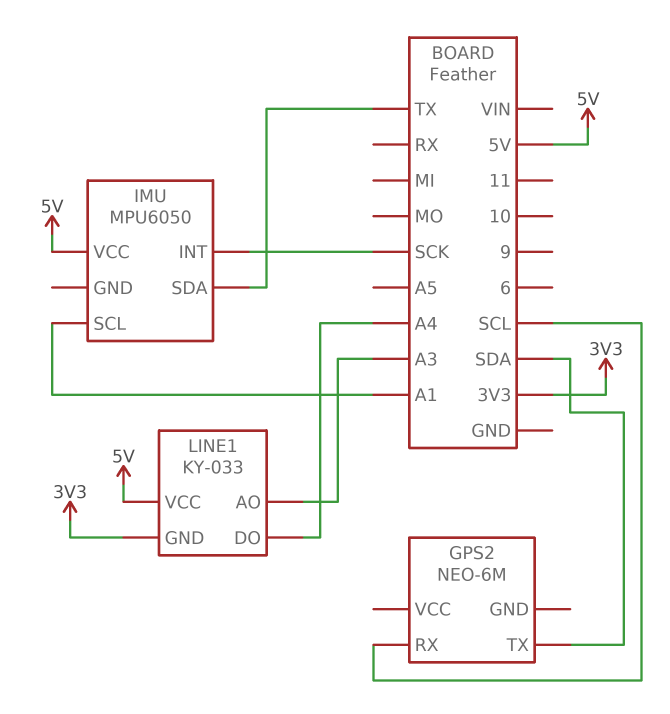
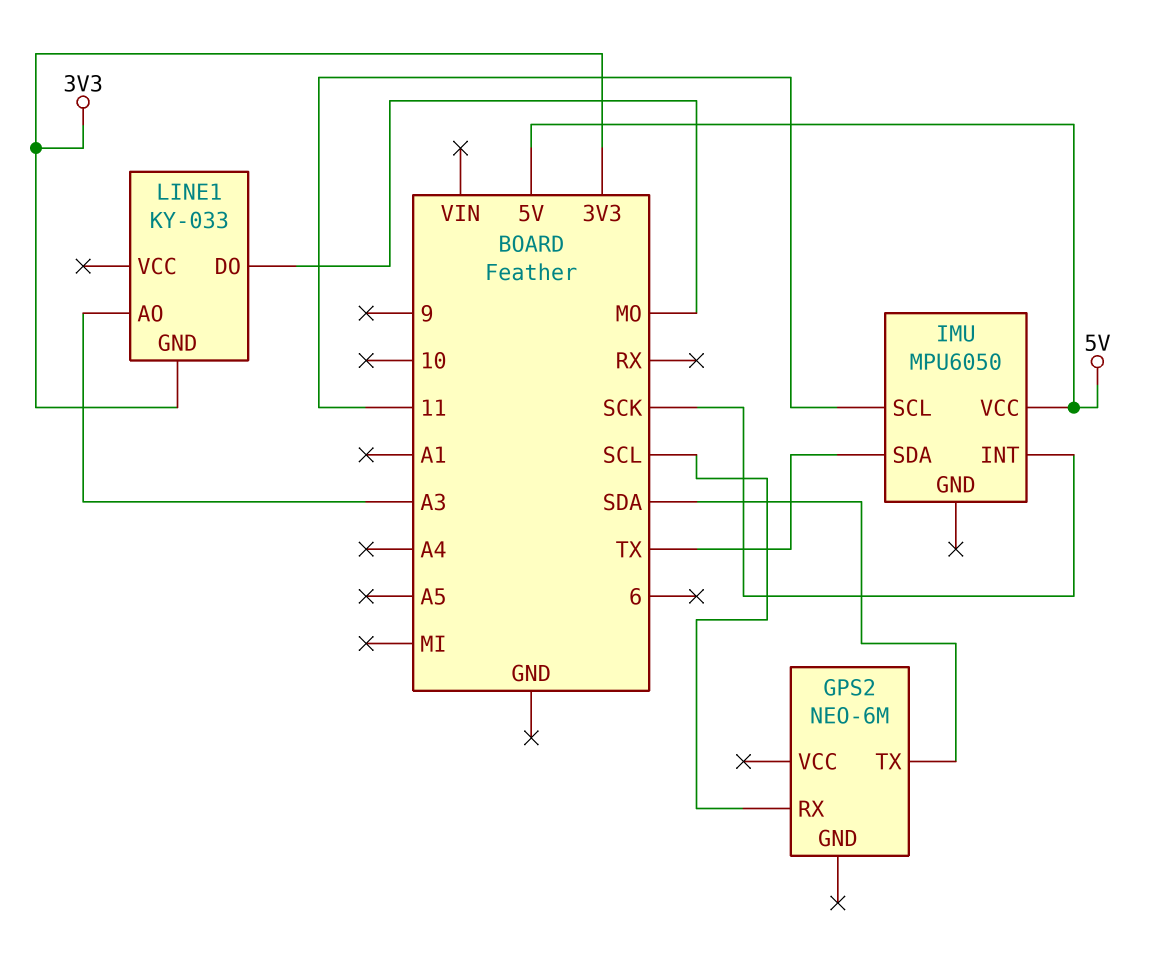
IMU pin SCL: A1 -> 11
LINE1 pin DO: A4 -> MO
LINE1 pin VCC: 5V -> none

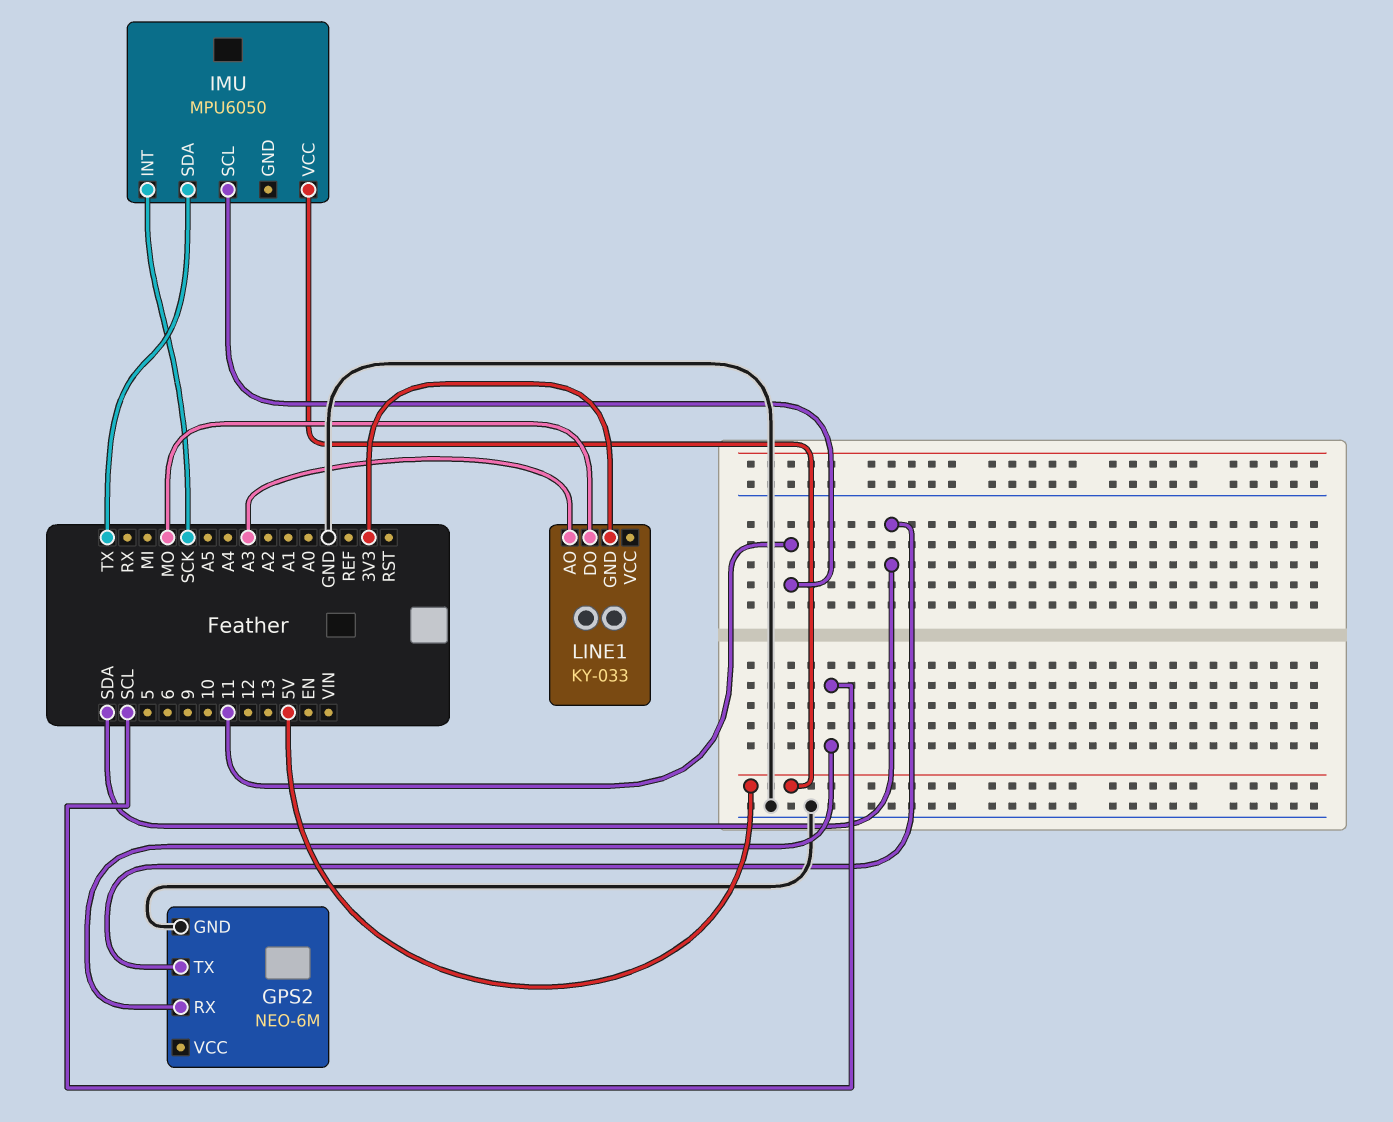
GPS2 pin GND: none -> GND

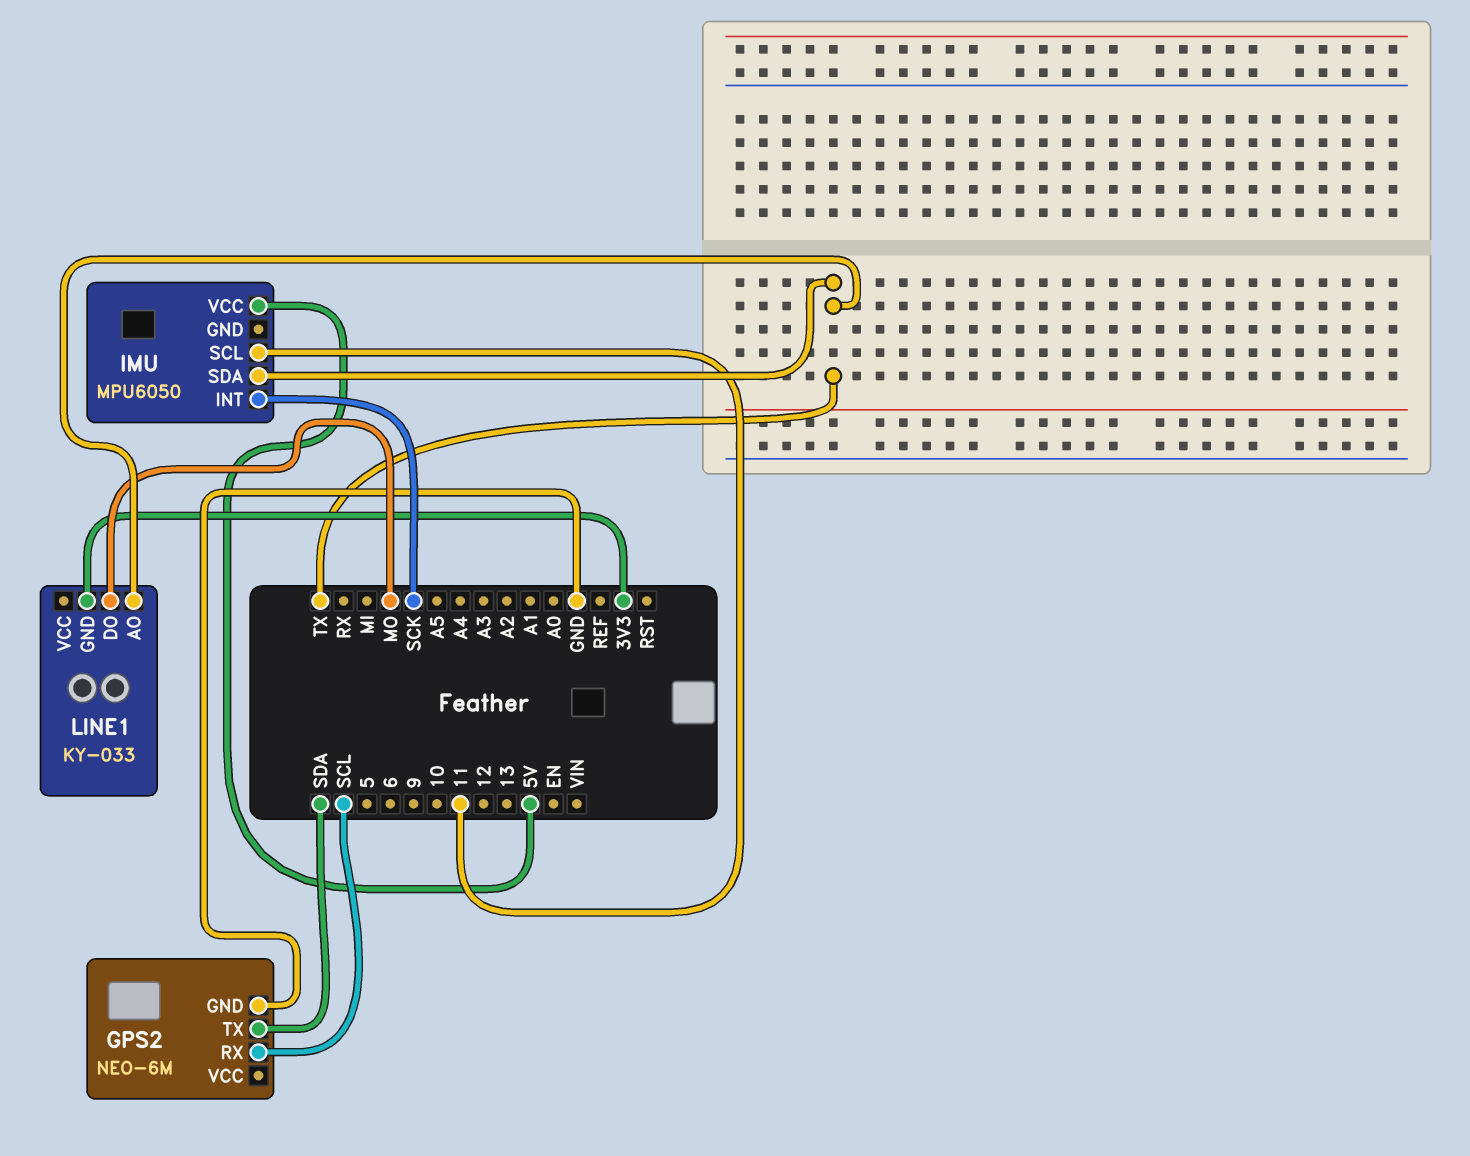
LINE1 pin AO: A3 -> TX

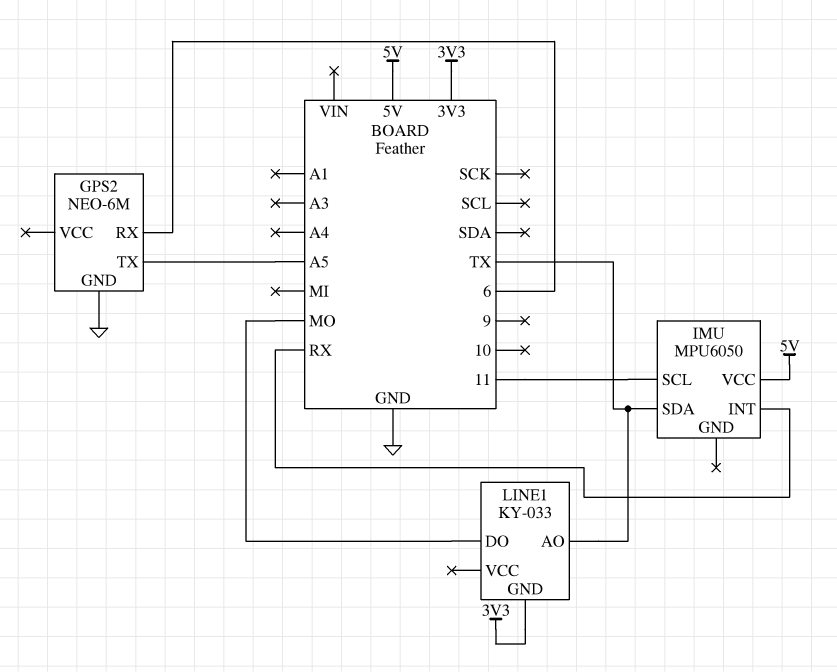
GPS2 pin RX: SCL -> 6
GPS2 pin TX: SDA -> A5
IMU pin INT: SCK -> RX

